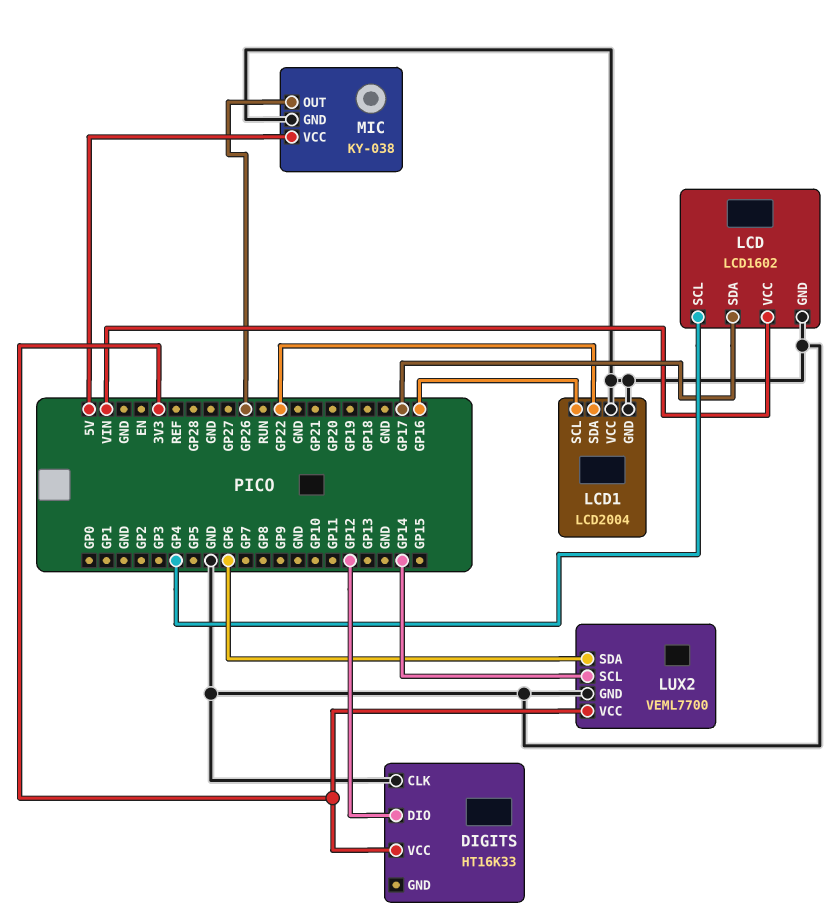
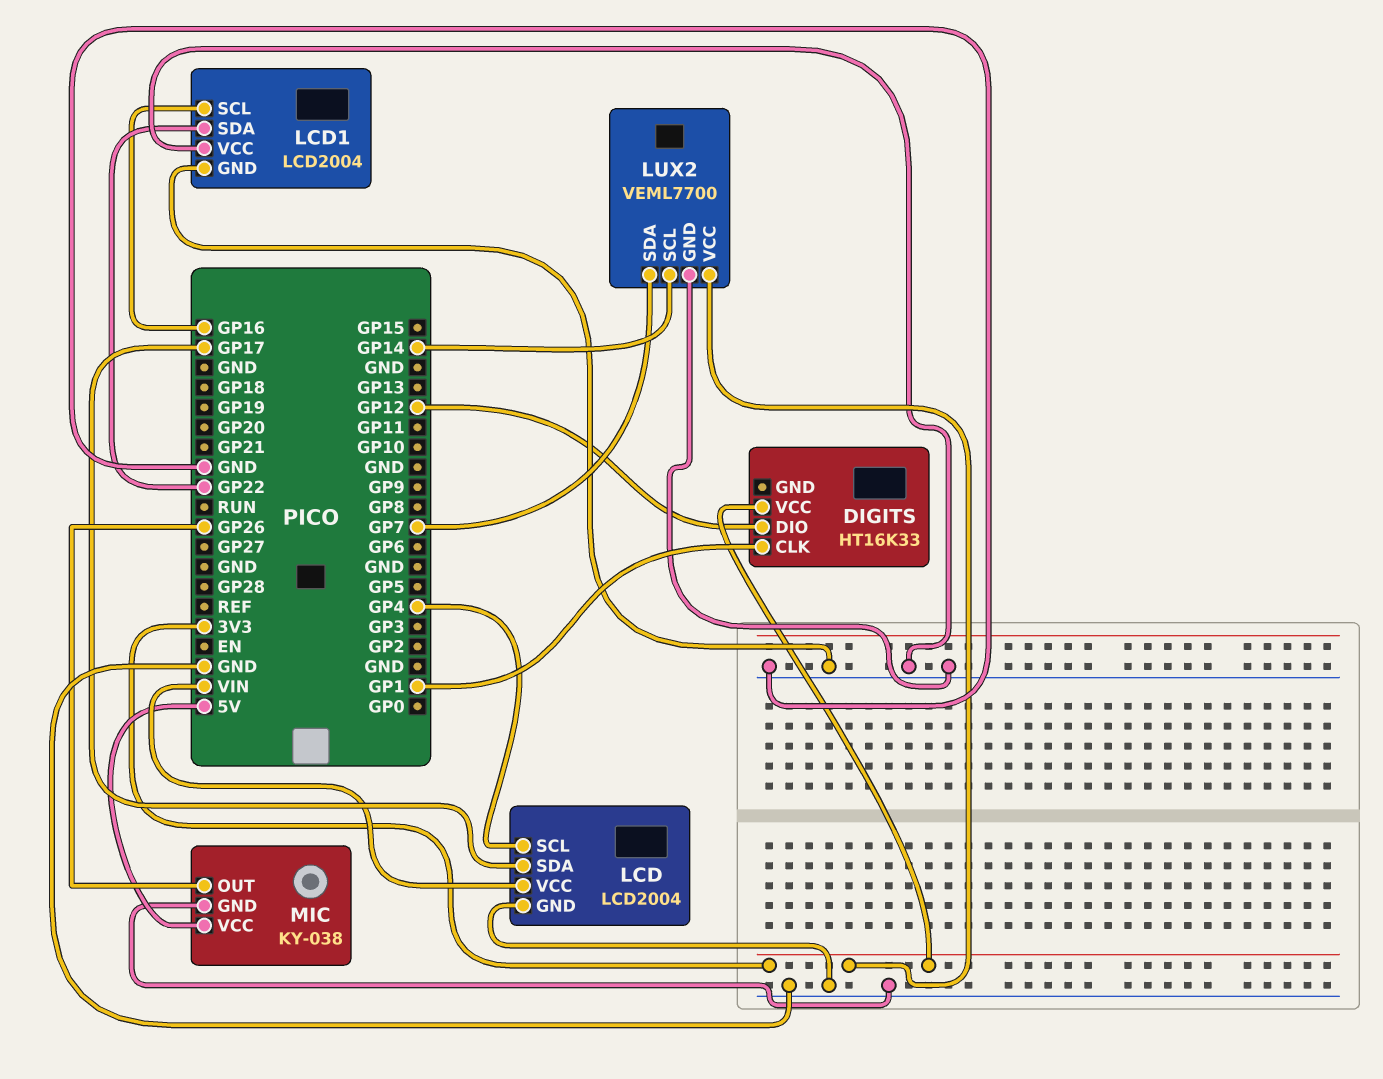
DIGITS pin CLK: GND -> GP1
LCD: LCD1602 -> LCD2004
LUX2 pin SDA: GP6 -> GP7

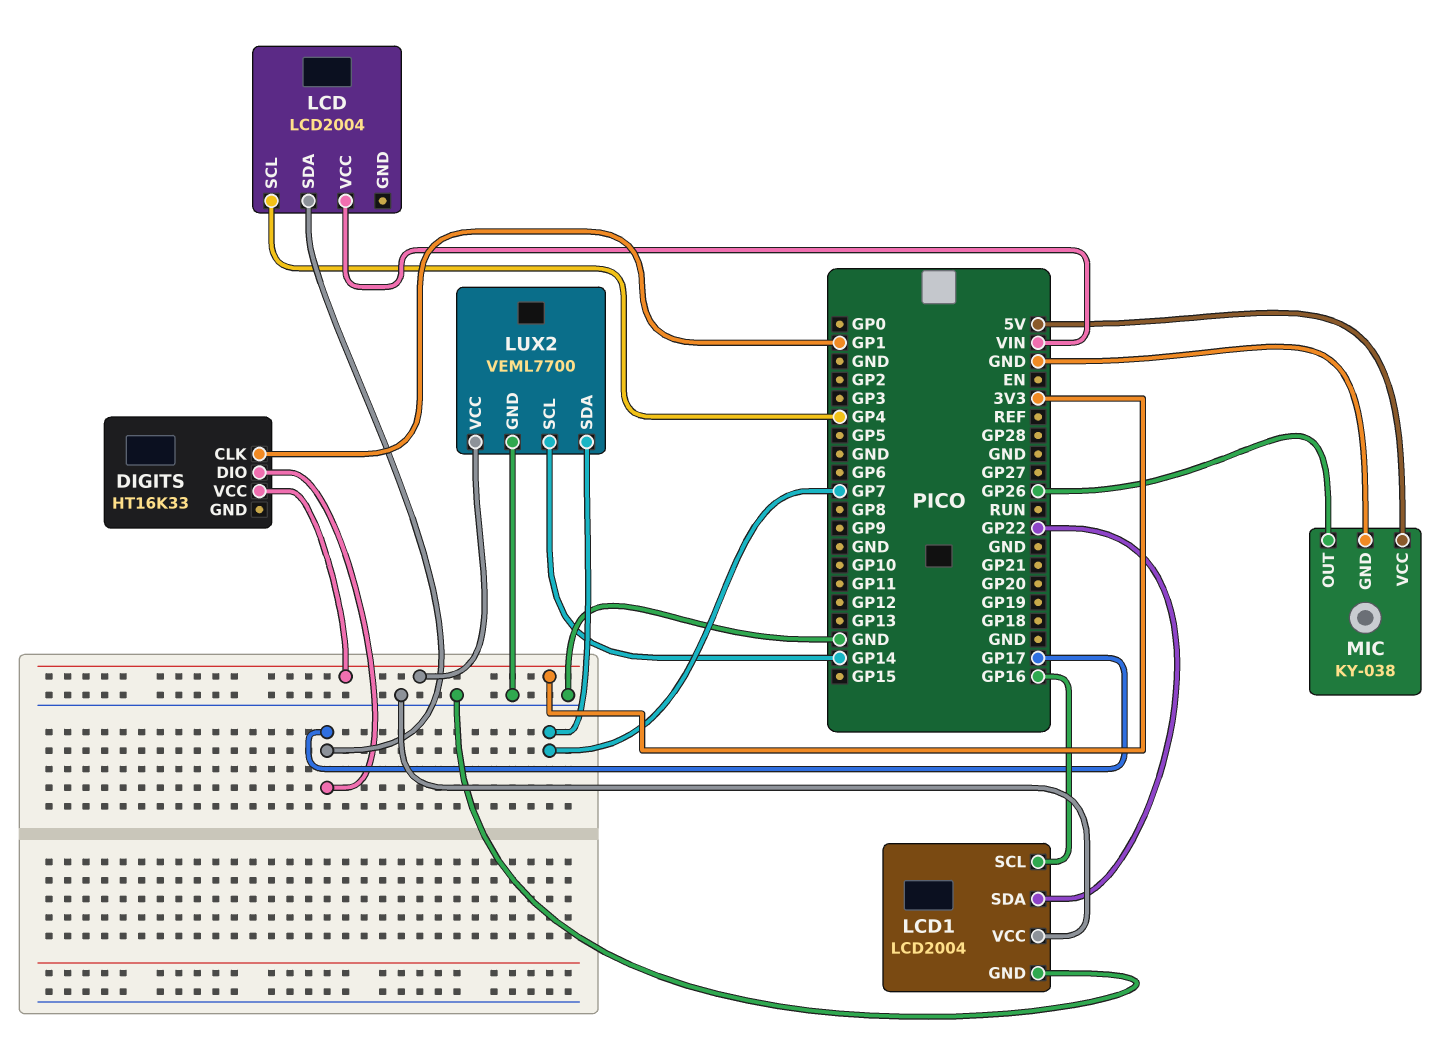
DIGITS pin DIO: GP12 -> GP17
LCD pin GND: GND -> none

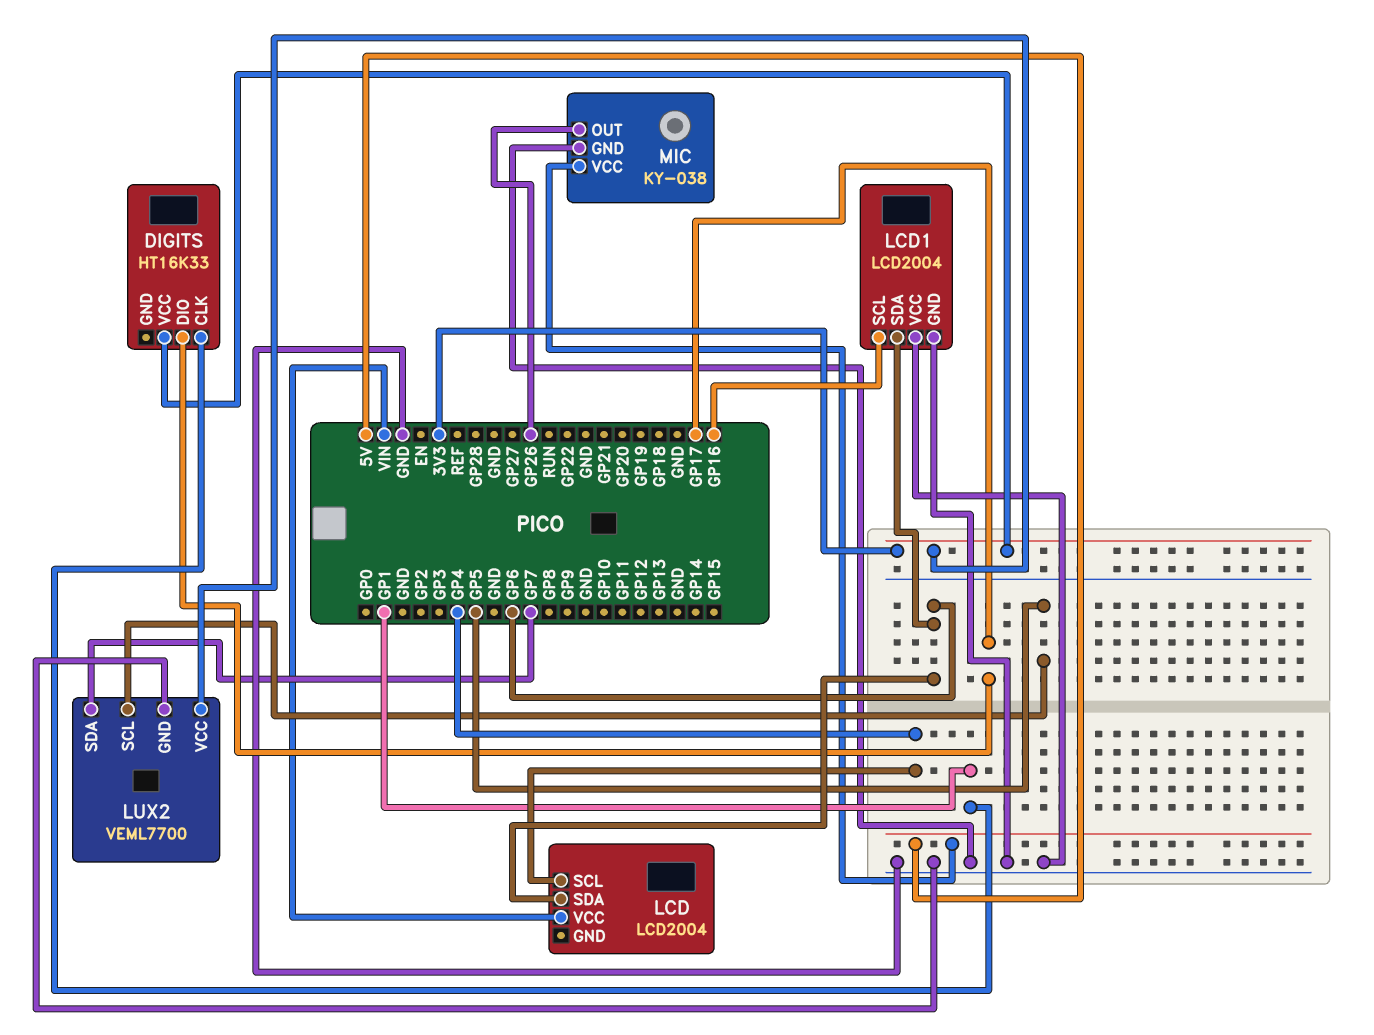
LCD pin SDA: GP17 -> GP6
LCD1 pin SDA: GP22 -> GP6
LUX2 pin SCL: GP14 -> GP5

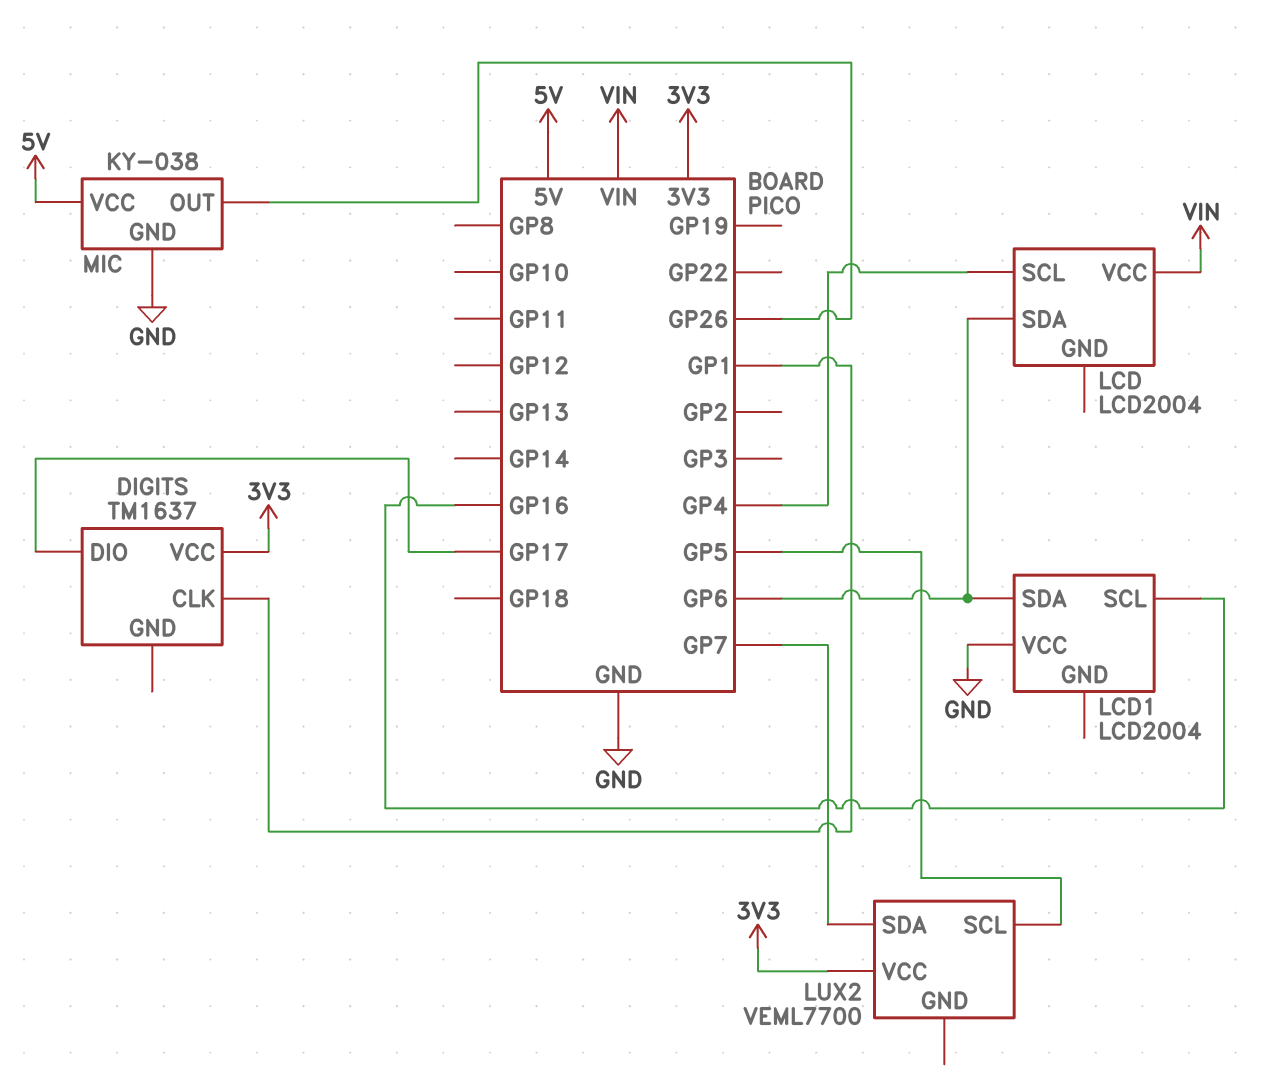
DIGITS: HT16K33 -> TM1637
LCD1 pin GND: GND -> none
LUX2 pin GND: GND -> none

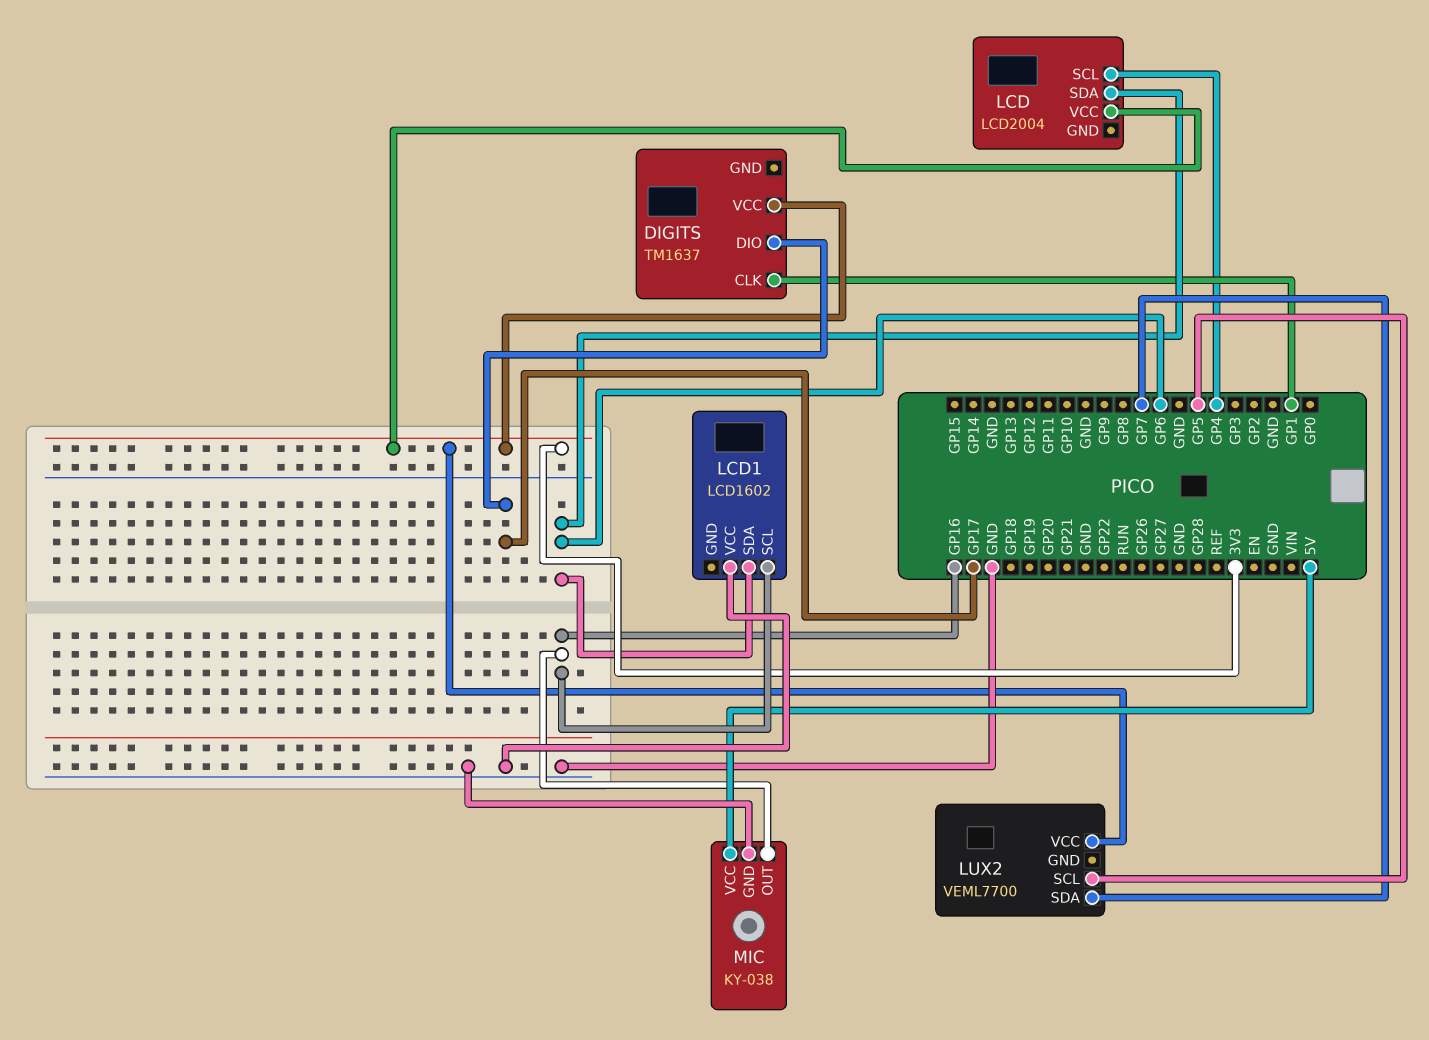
LCD pin VCC: VIN -> 3V3
LCD1: LCD2004 -> LCD1602
MIC pin OUT: GP26 -> GP16

